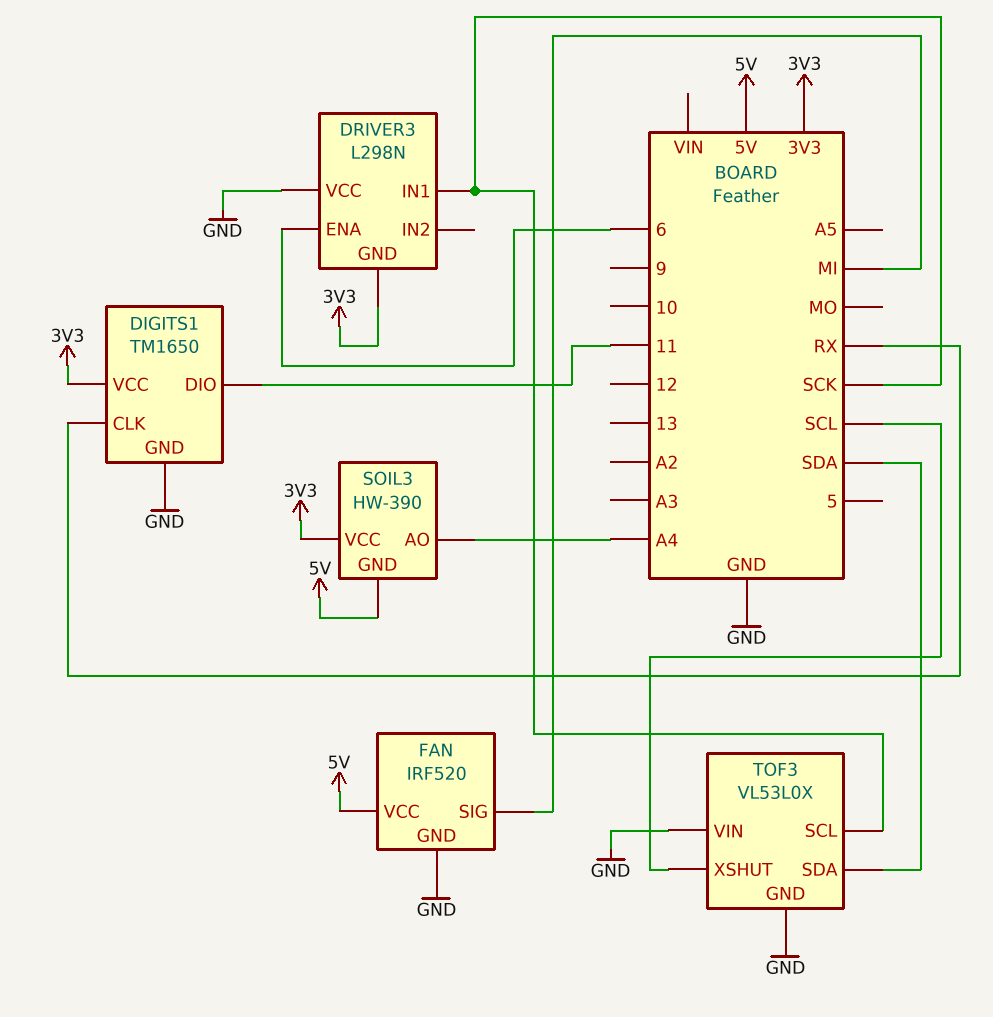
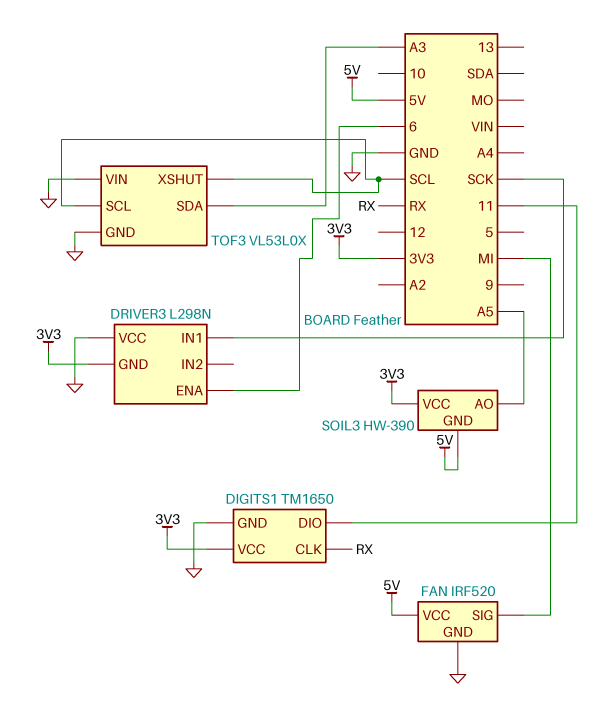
SOIL3 pin AO: A4 -> A5
TOF3 pin SCL: SCK -> SCL
TOF3 pin SDA: SDA -> A3

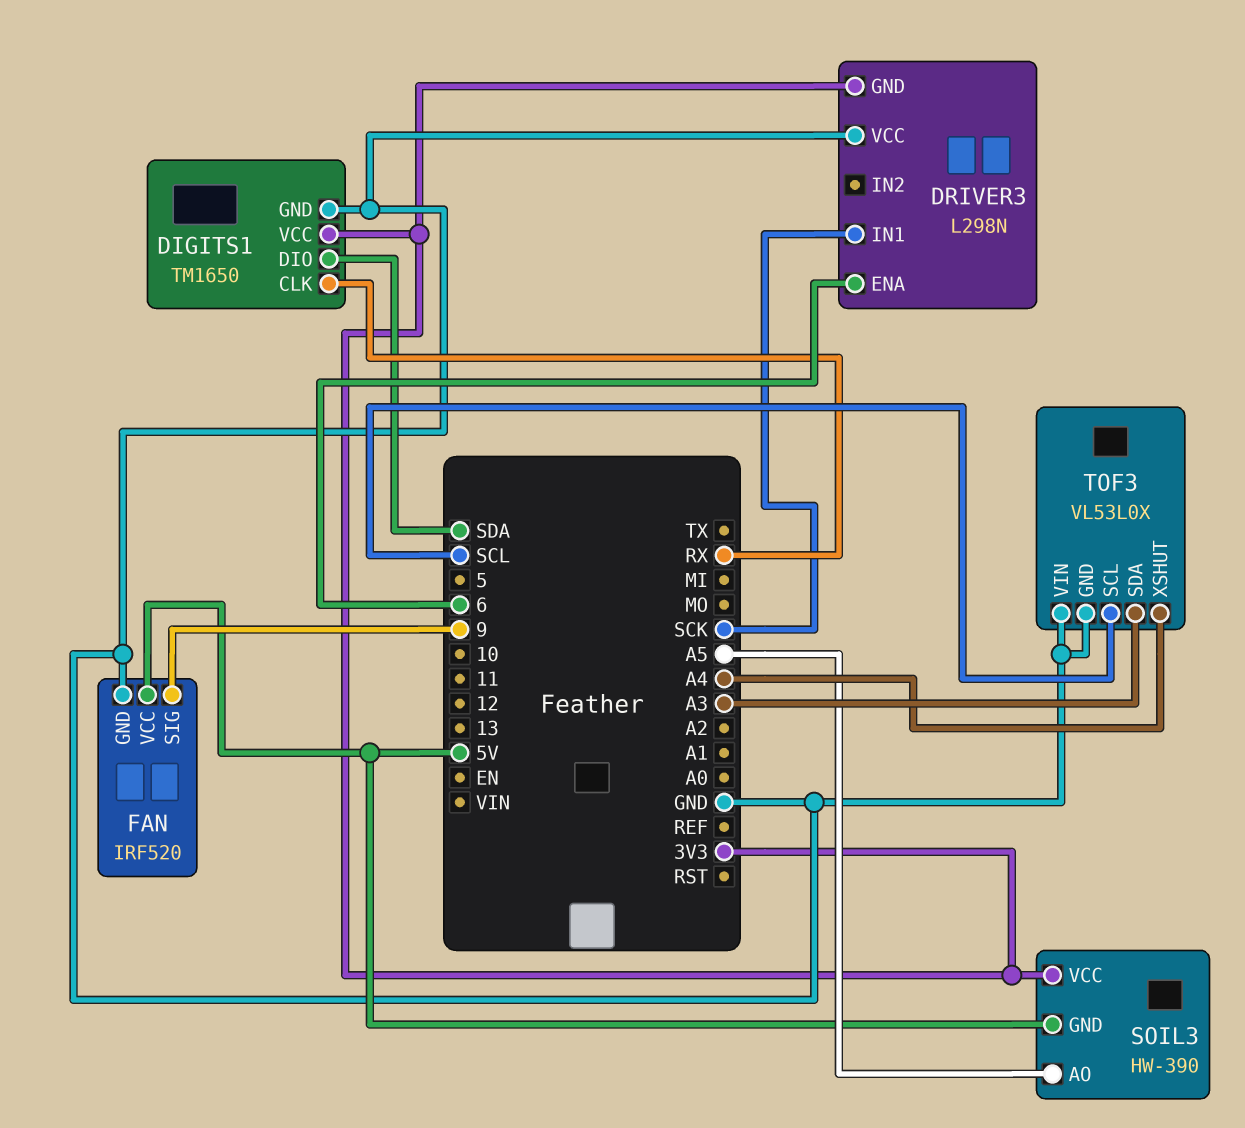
DIGITS1 pin DIO: 11 -> SDA
FAN pin SIG: MI -> 9
TOF3 pin XSHUT: SCL -> A4

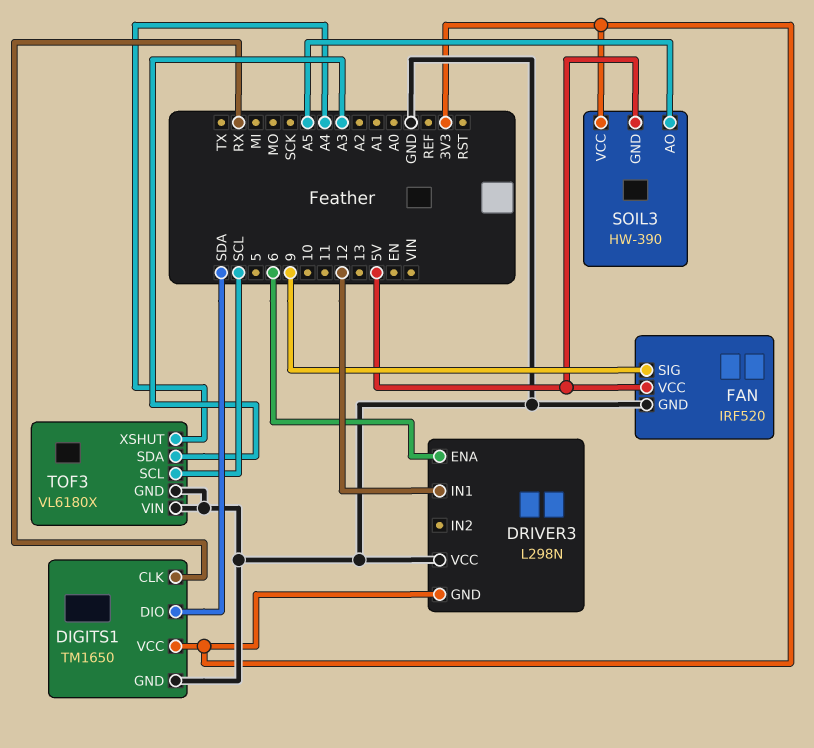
DRIVER3 pin IN1: SCK -> 12
TOF3: VL53L0X -> VL6180X

